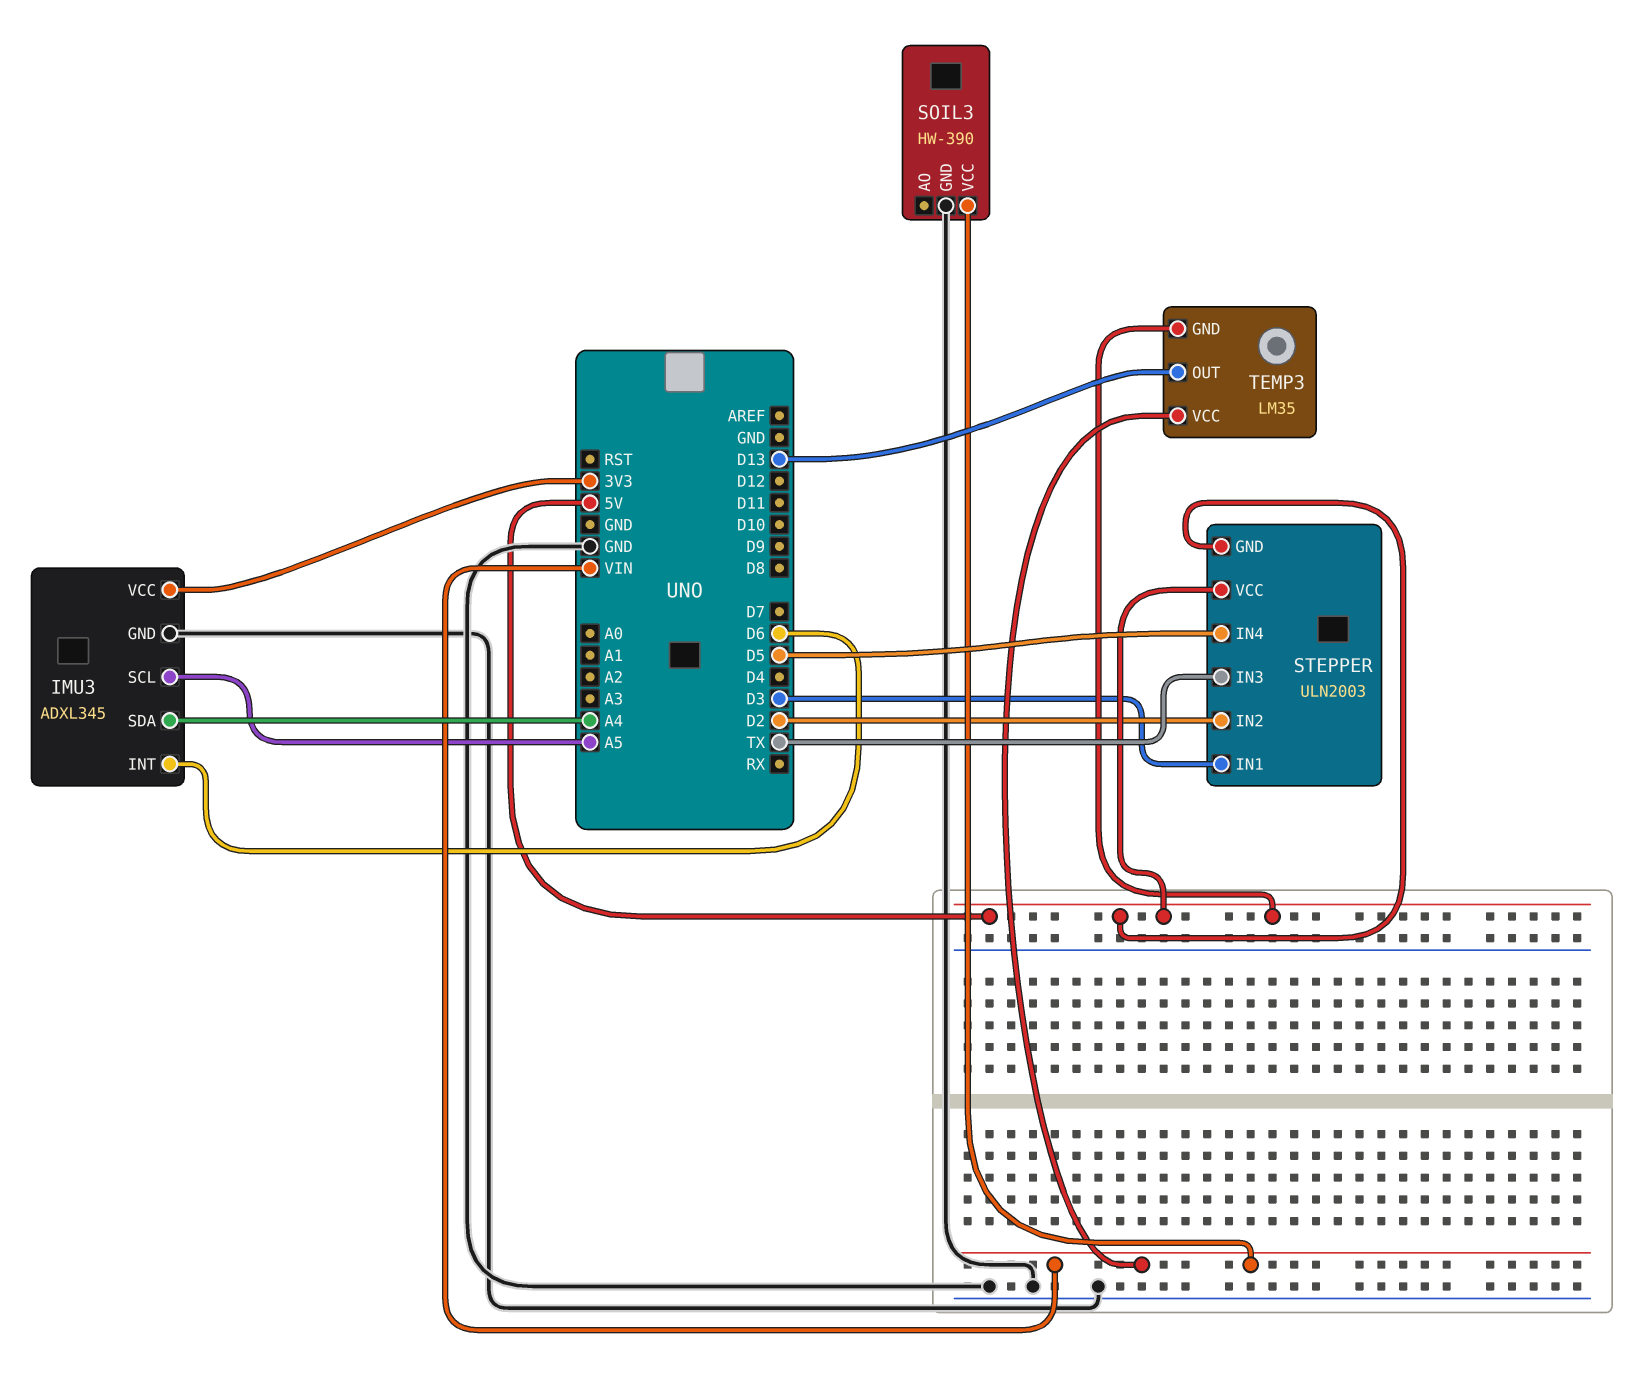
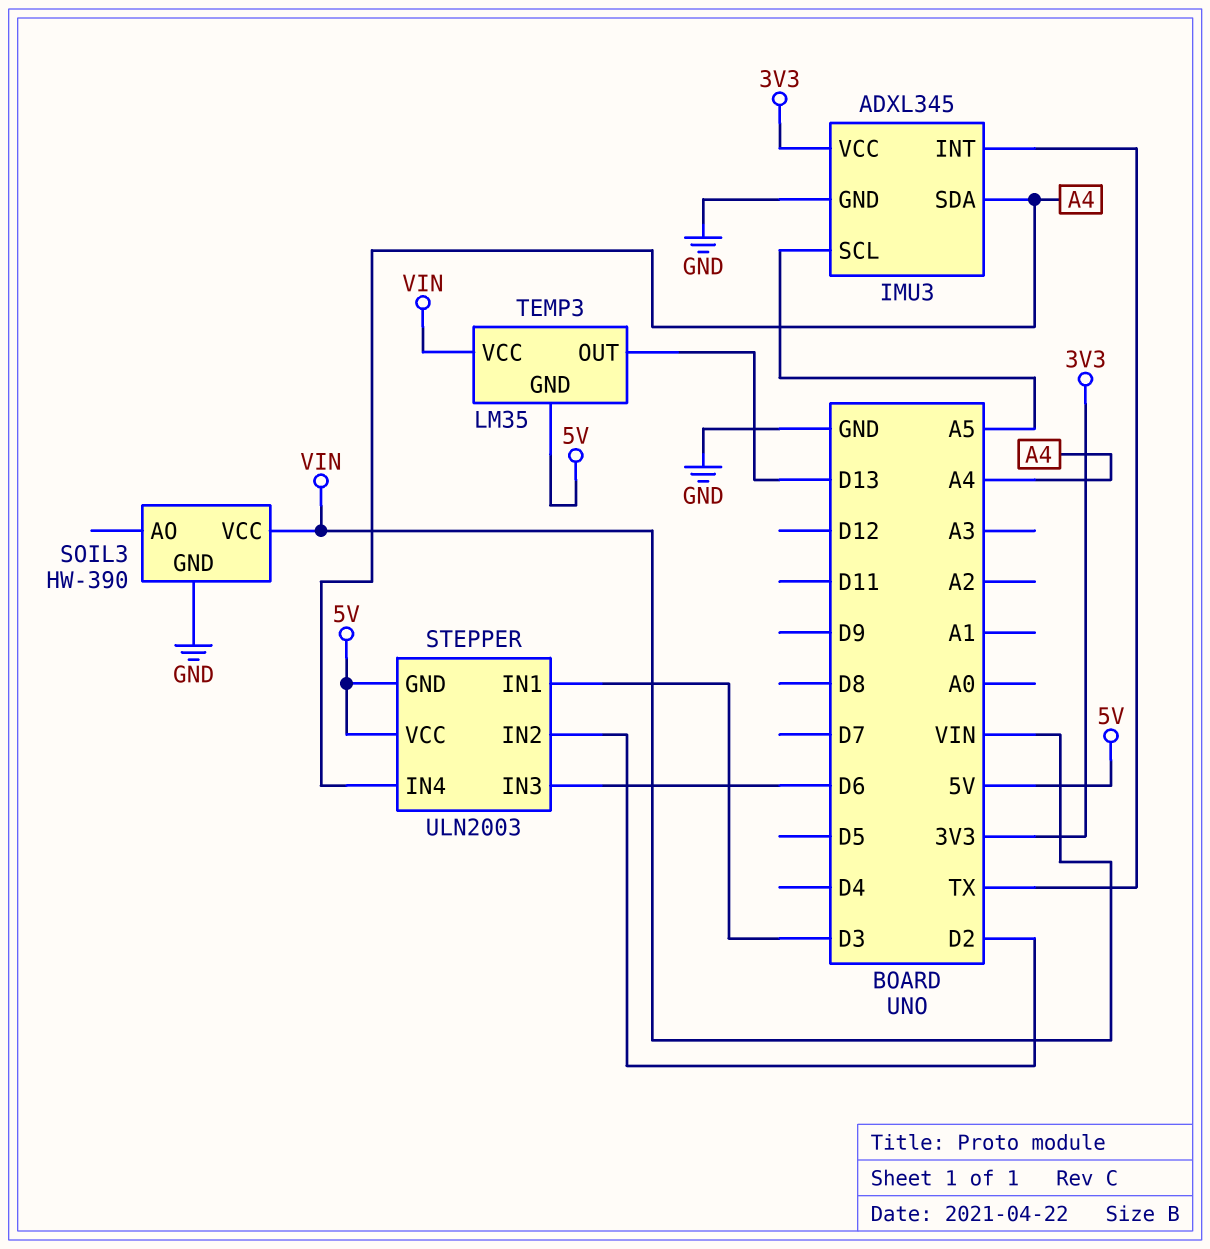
IMU3 pin INT: D6 -> TX
STEPPER pin IN3: TX -> D6
STEPPER pin IN4: D5 -> A4

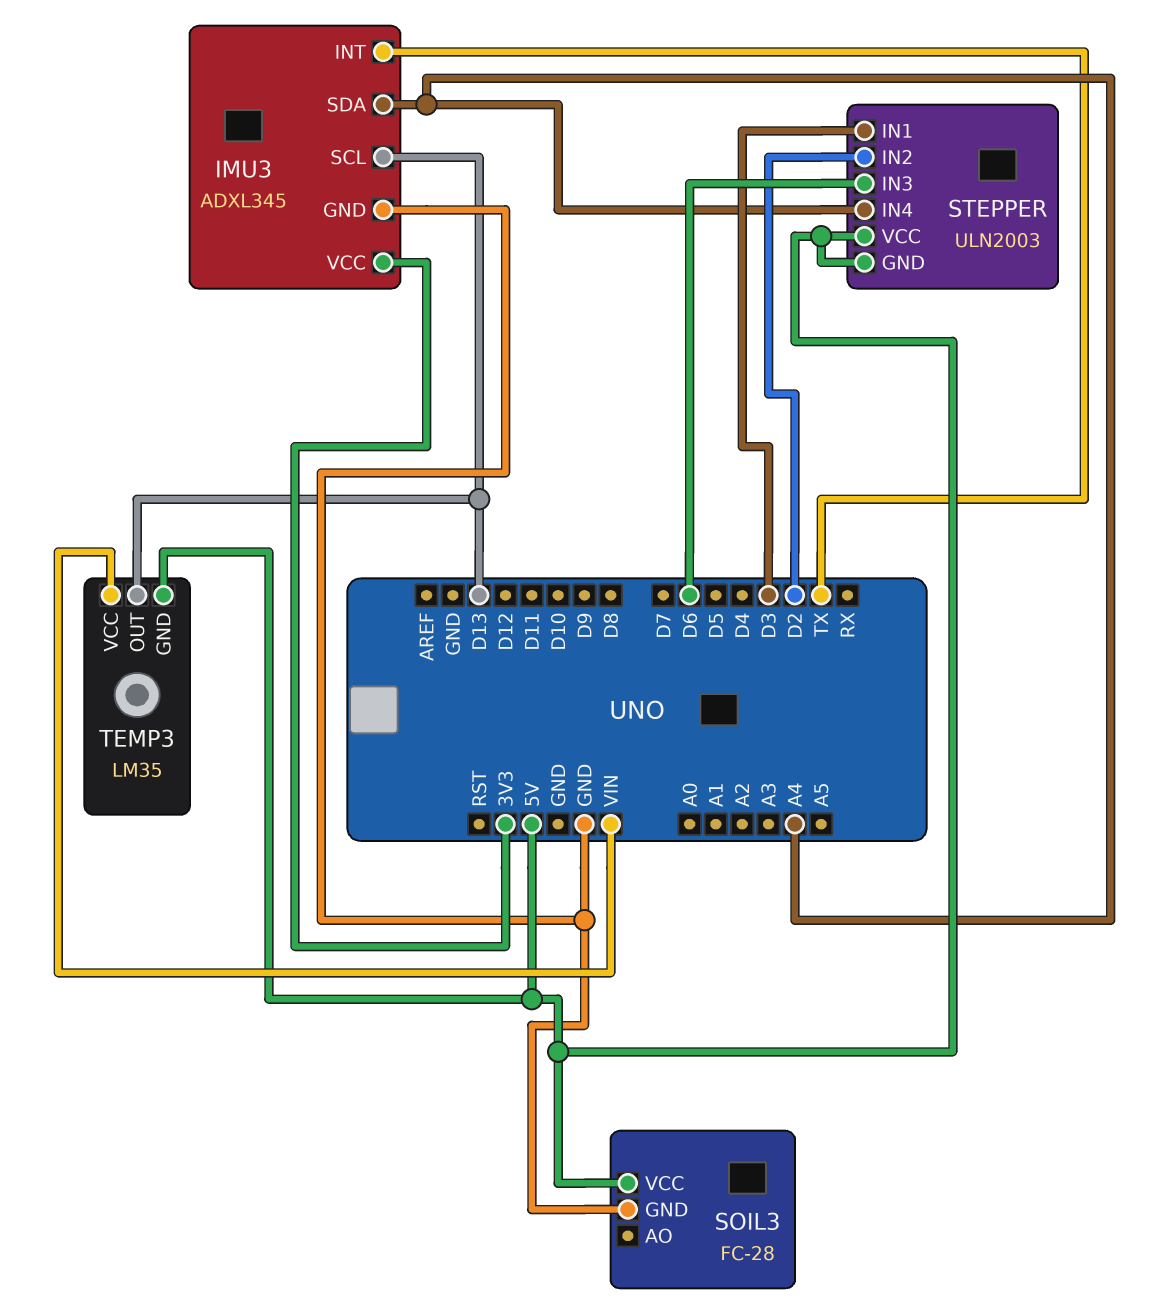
IMU3 pin SCL: A5 -> D13
SOIL3: HW-390 -> FC-28
SOIL3 pin VCC: VIN -> 5V

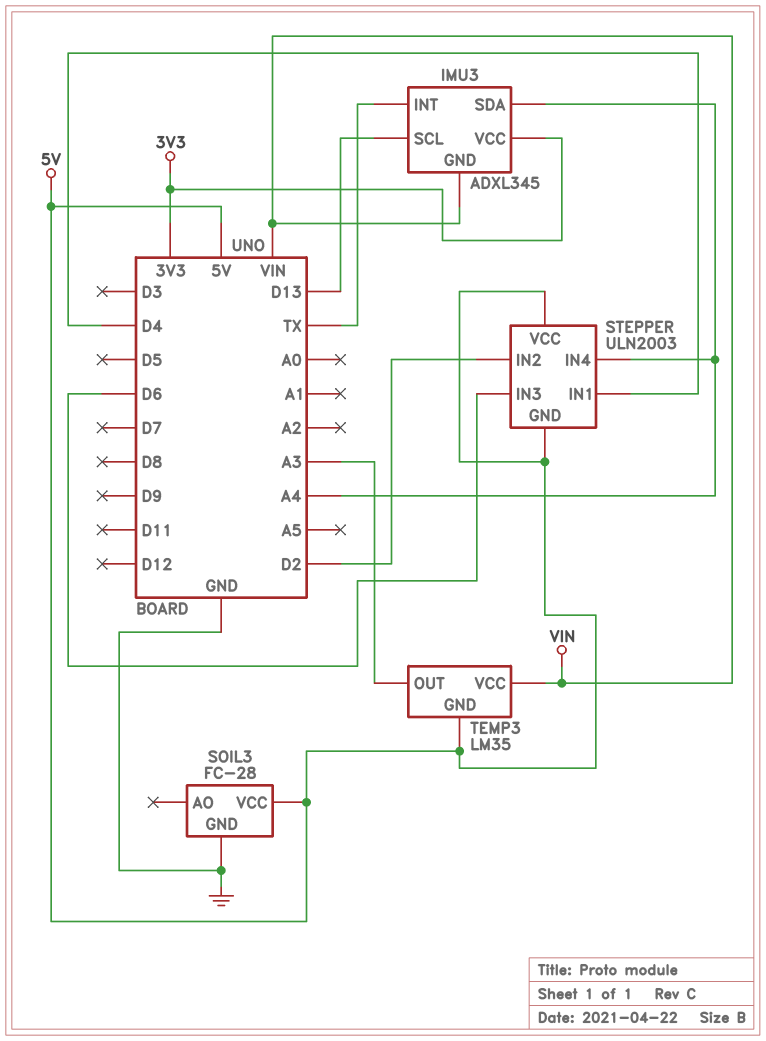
IMU3 pin GND: GND -> VIN
STEPPER pin IN1: D3 -> D4
TEMP3 pin OUT: D13 -> A3

